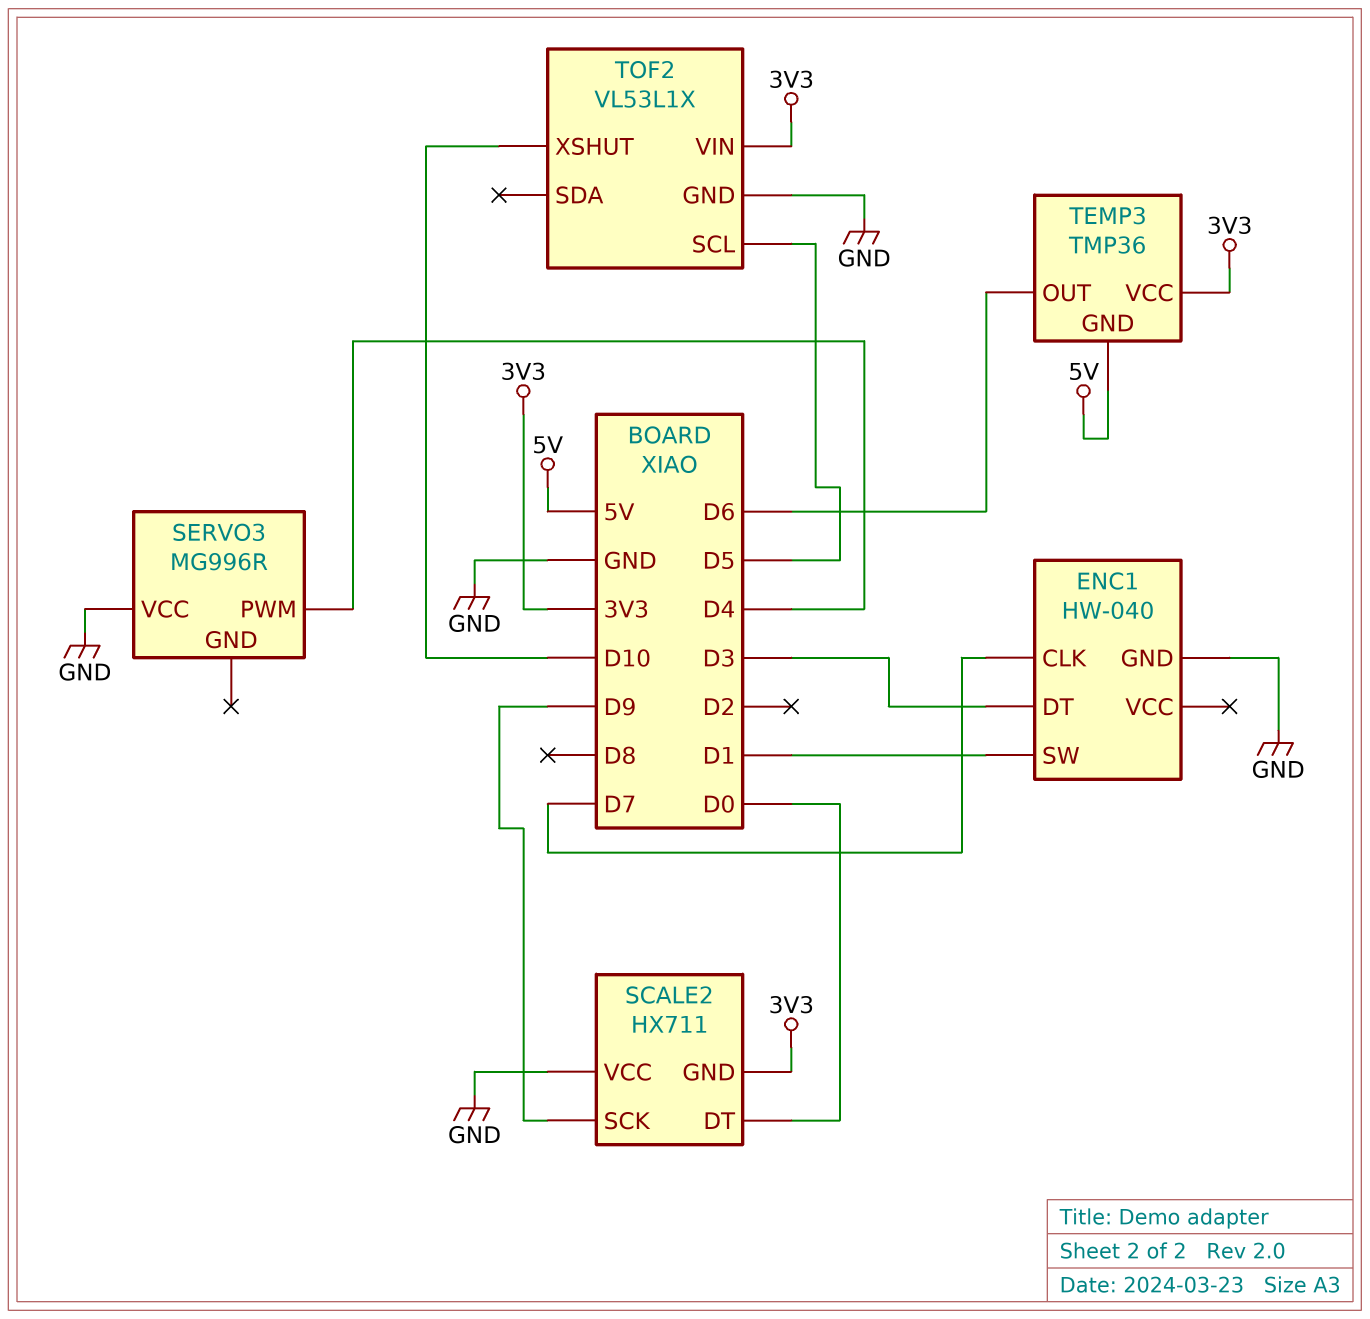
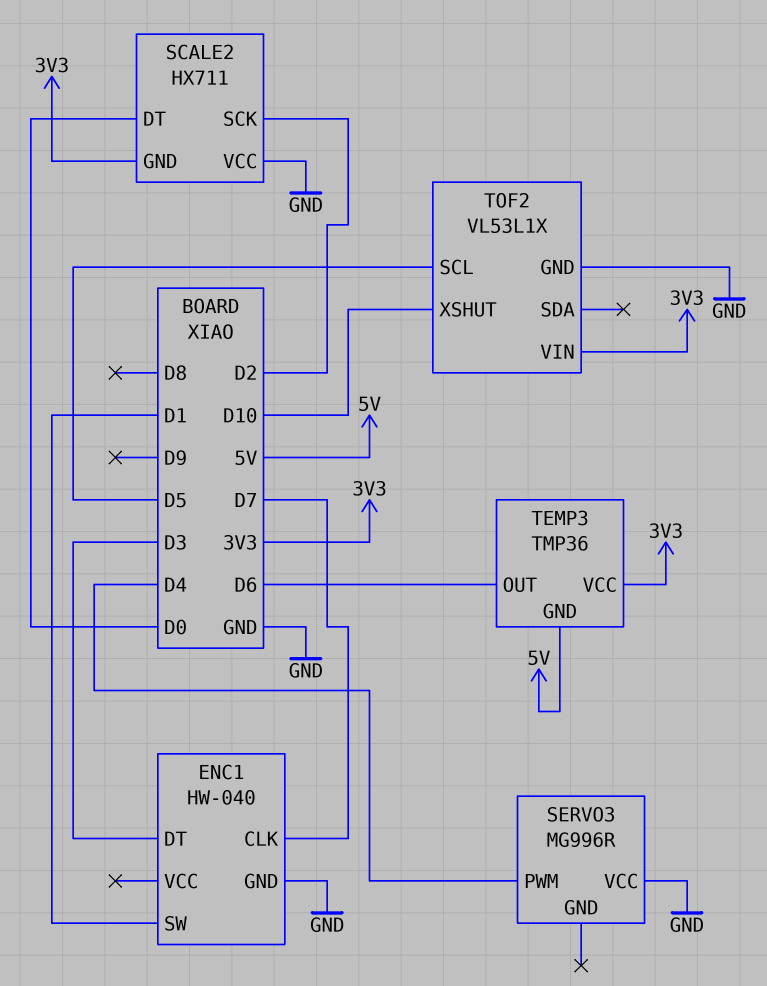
SCALE2 pin SCK: D9 -> D2

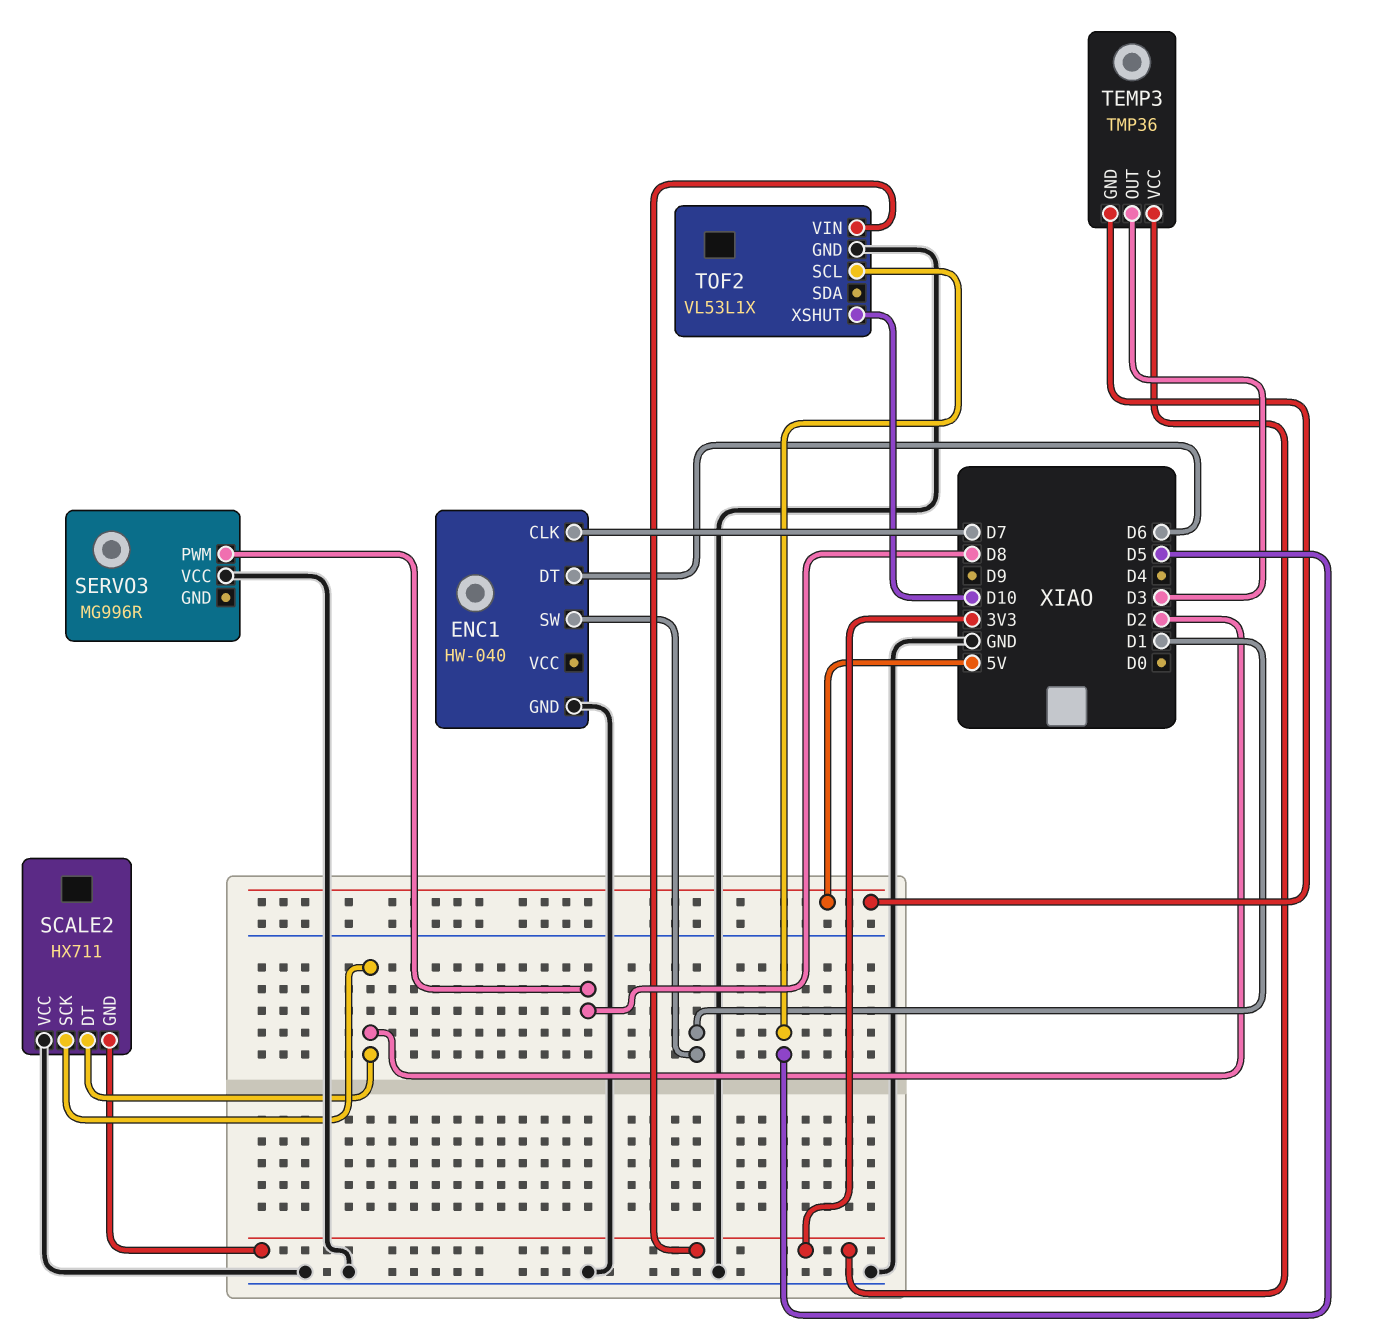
ENC1 pin DT: D3 -> D6
SCALE2 pin DT: D0 -> D2
SERVO3 pin PWM: D4 -> D8
TEMP3 pin OUT: D6 -> D3

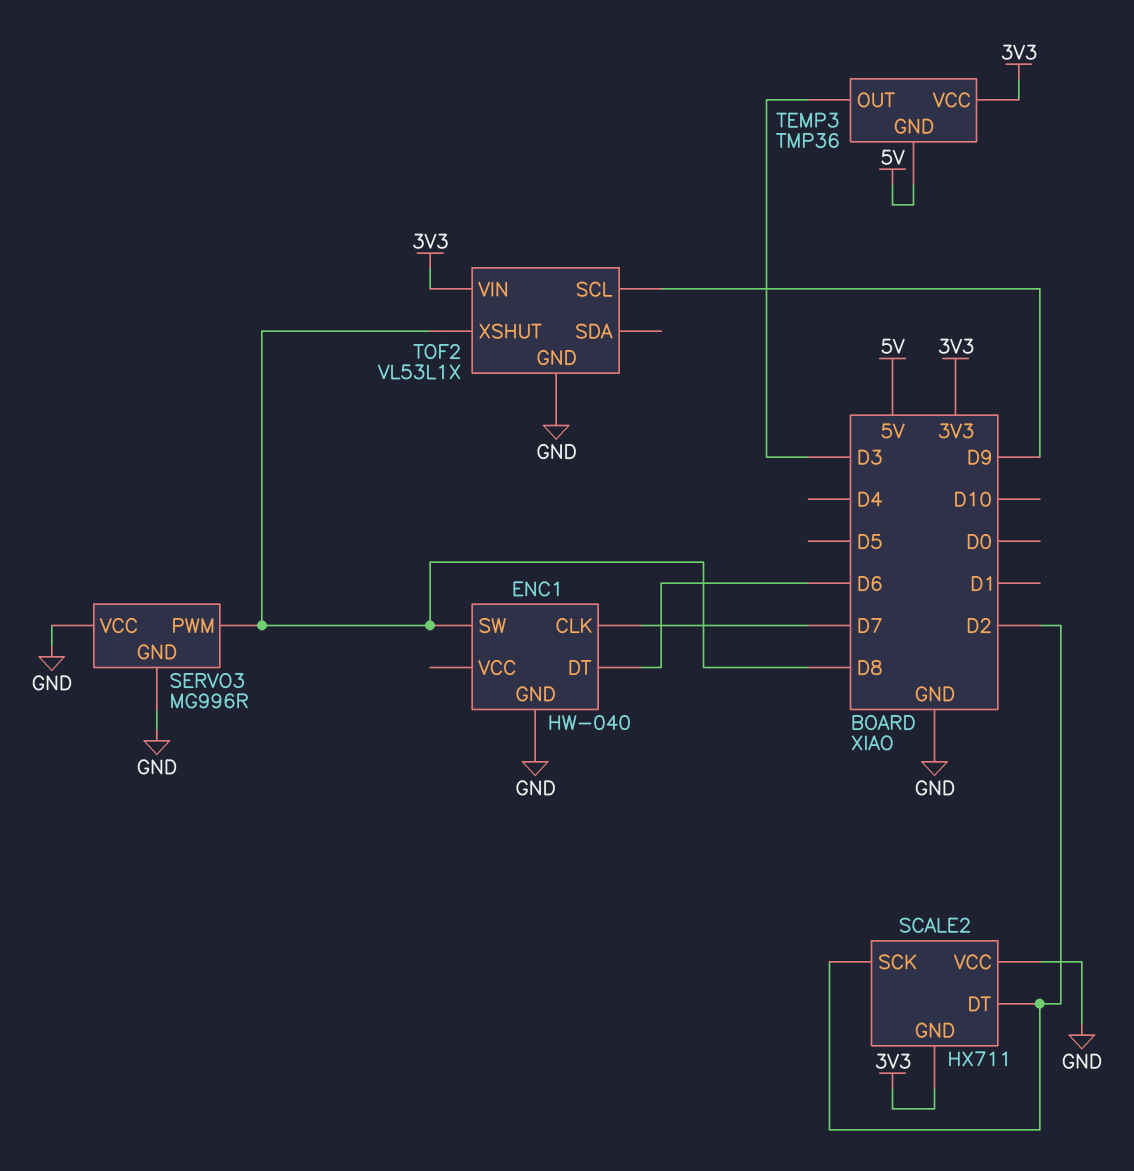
ENC1 pin SW: D1 -> D8
SERVO3 pin GND: none -> GND
TOF2 pin SCL: D5 -> D9
TOF2 pin XSHUT: D10 -> D8

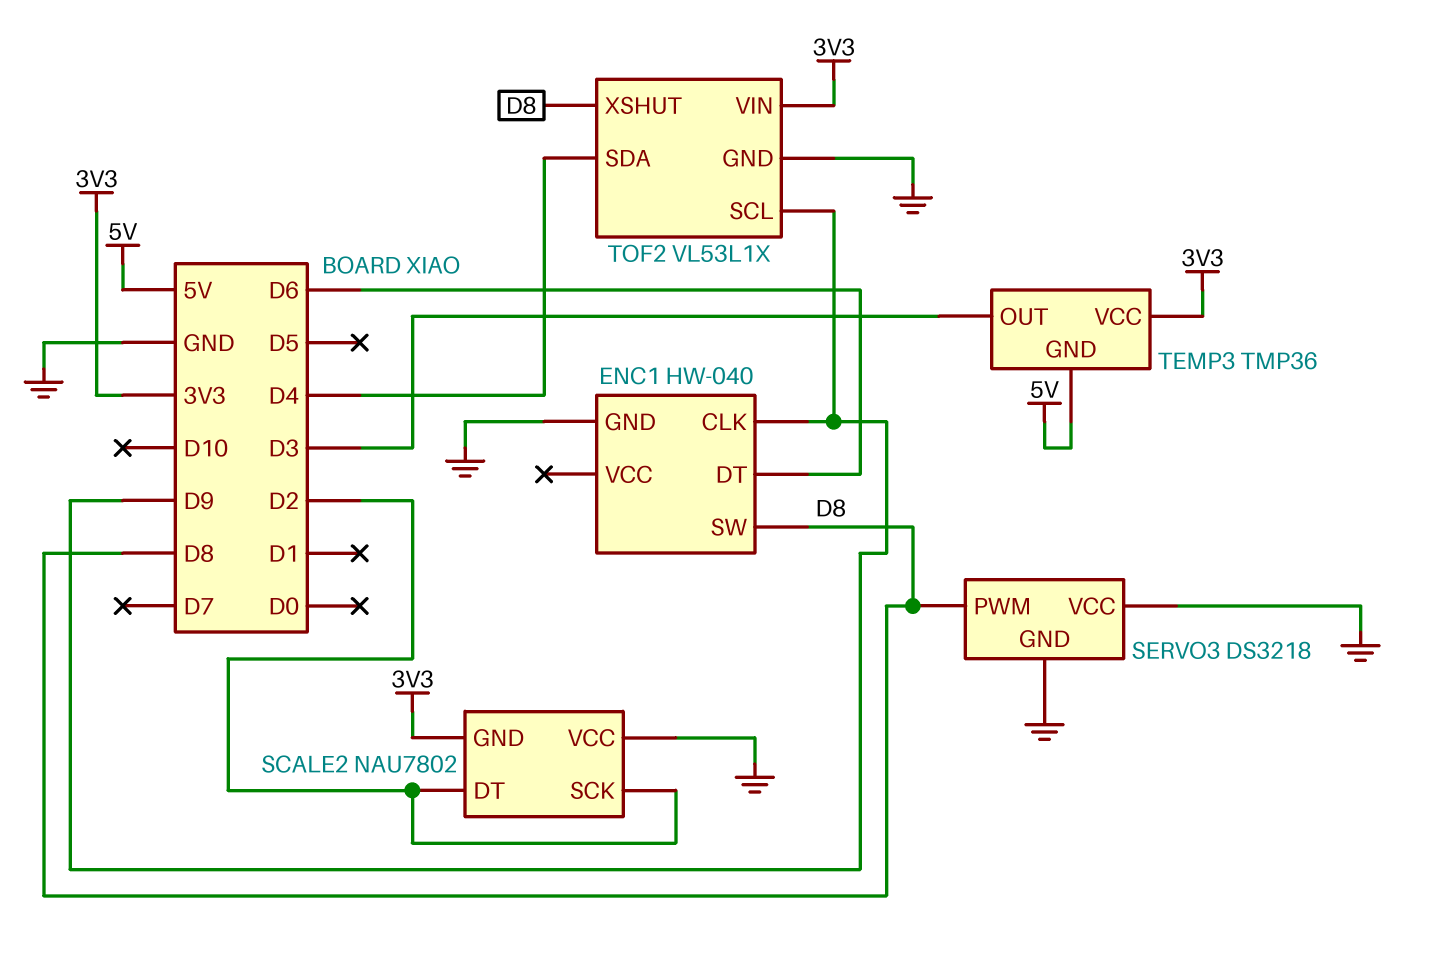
ENC1 pin CLK: D7 -> D9
SCALE2: HX711 -> NAU7802
SERVO3: MG996R -> DS3218
TOF2 pin SDA: none -> D4

